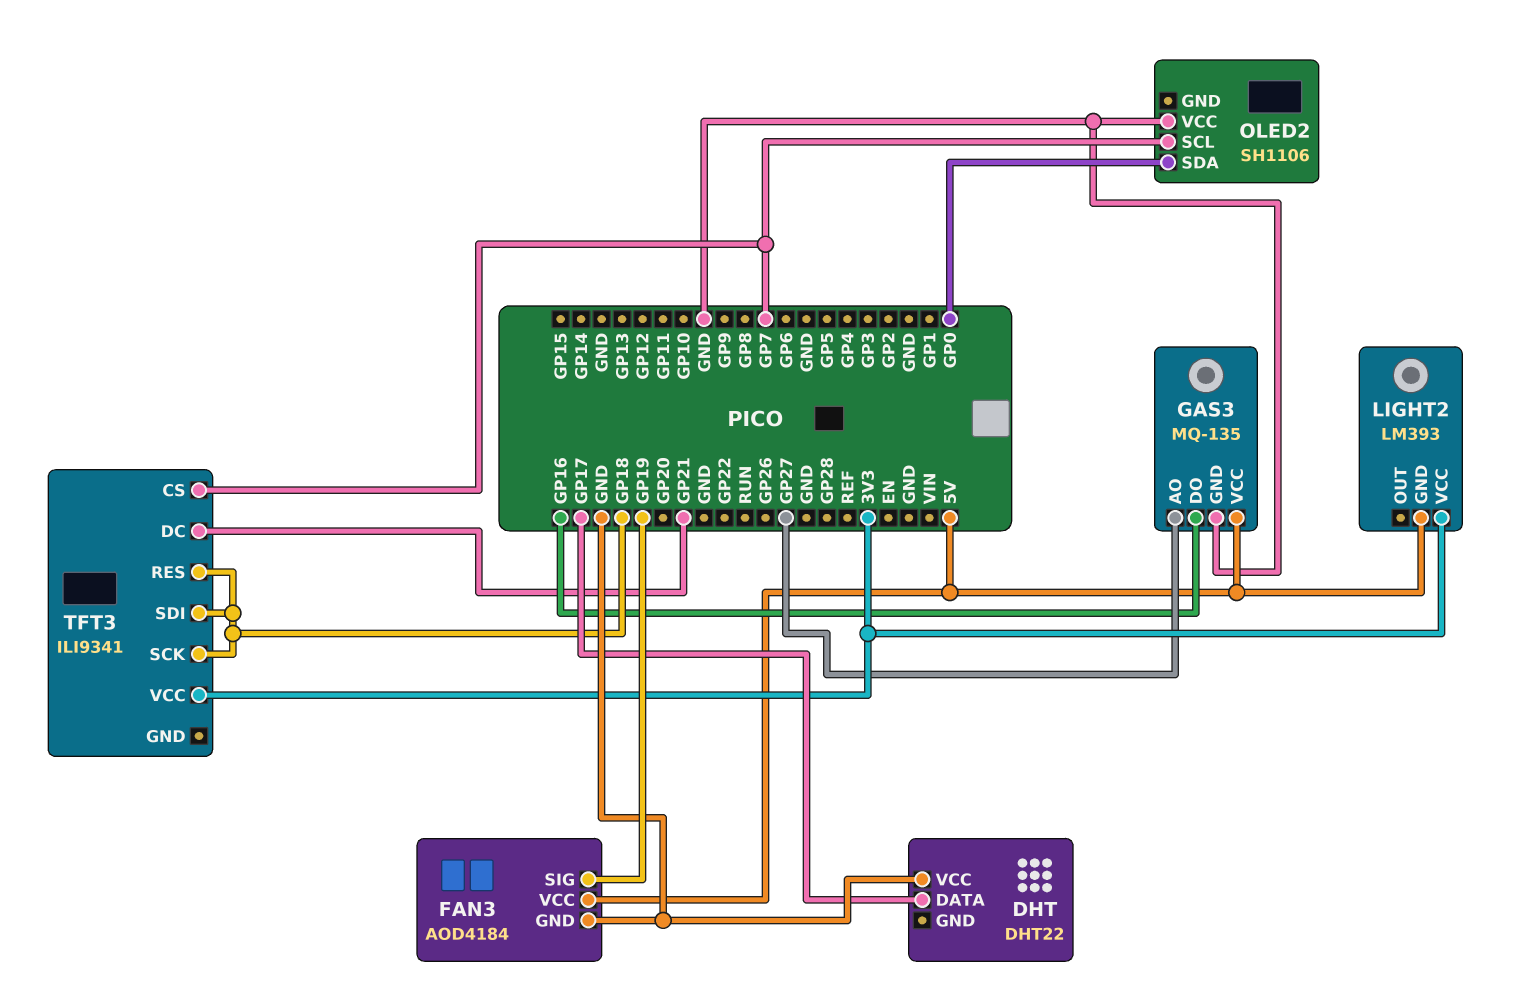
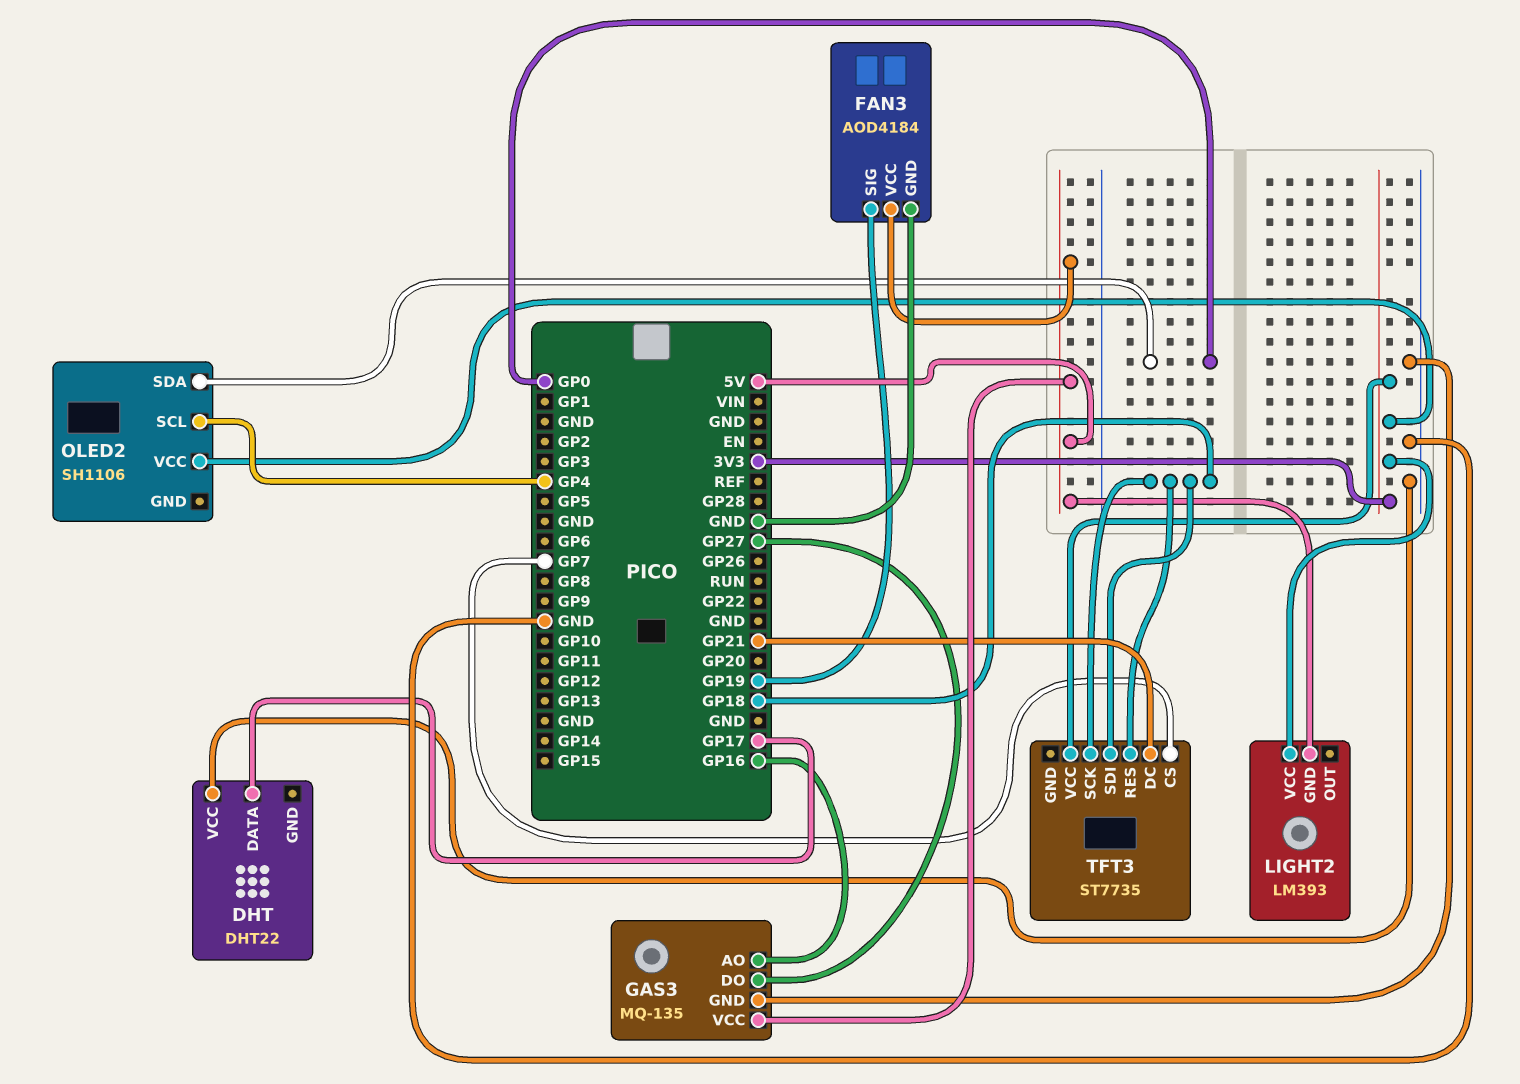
GAS3 pin AO: GP27 -> GP16
GAS3 pin DO: GP16 -> GP27
OLED2 pin SCL: GP7 -> GP4
OLED2 pin VCC: GND -> 3V3
TFT3: ILI9341 -> ST7735

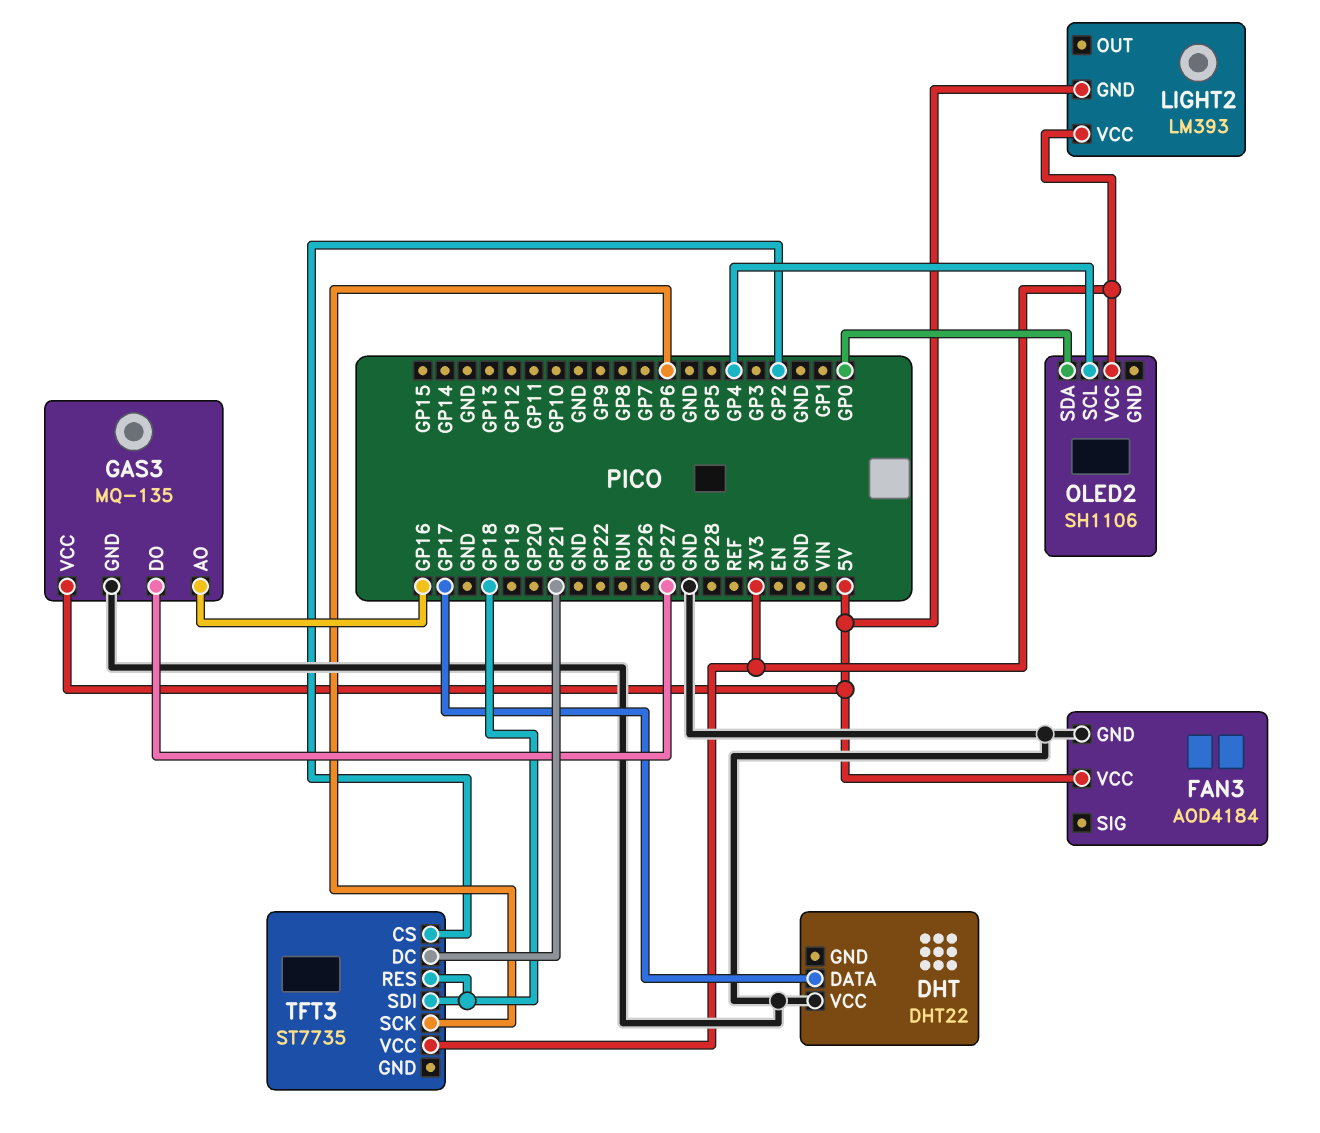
FAN3 pin SIG: GP19 -> none
TFT3 pin CS: GP7 -> GP2
TFT3 pin SCK: GP18 -> GP6

